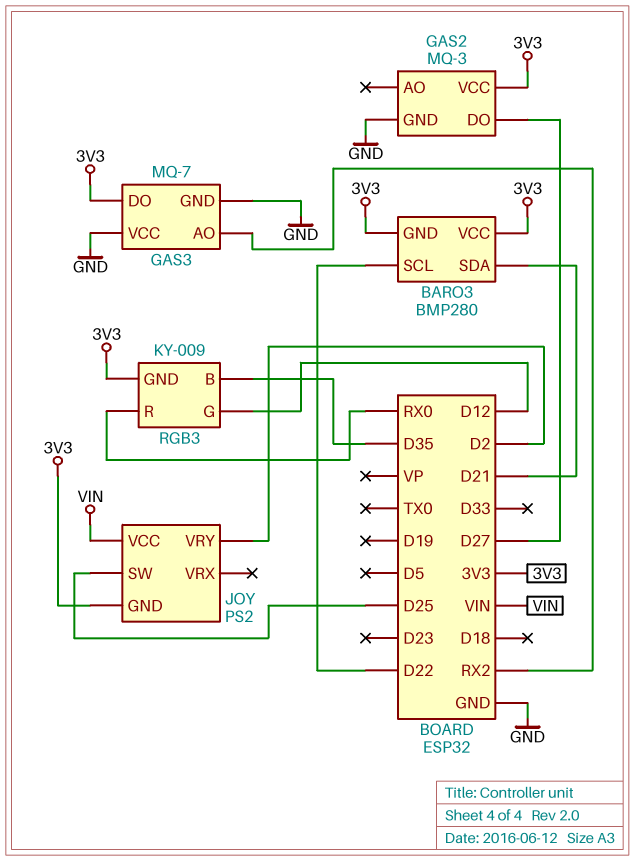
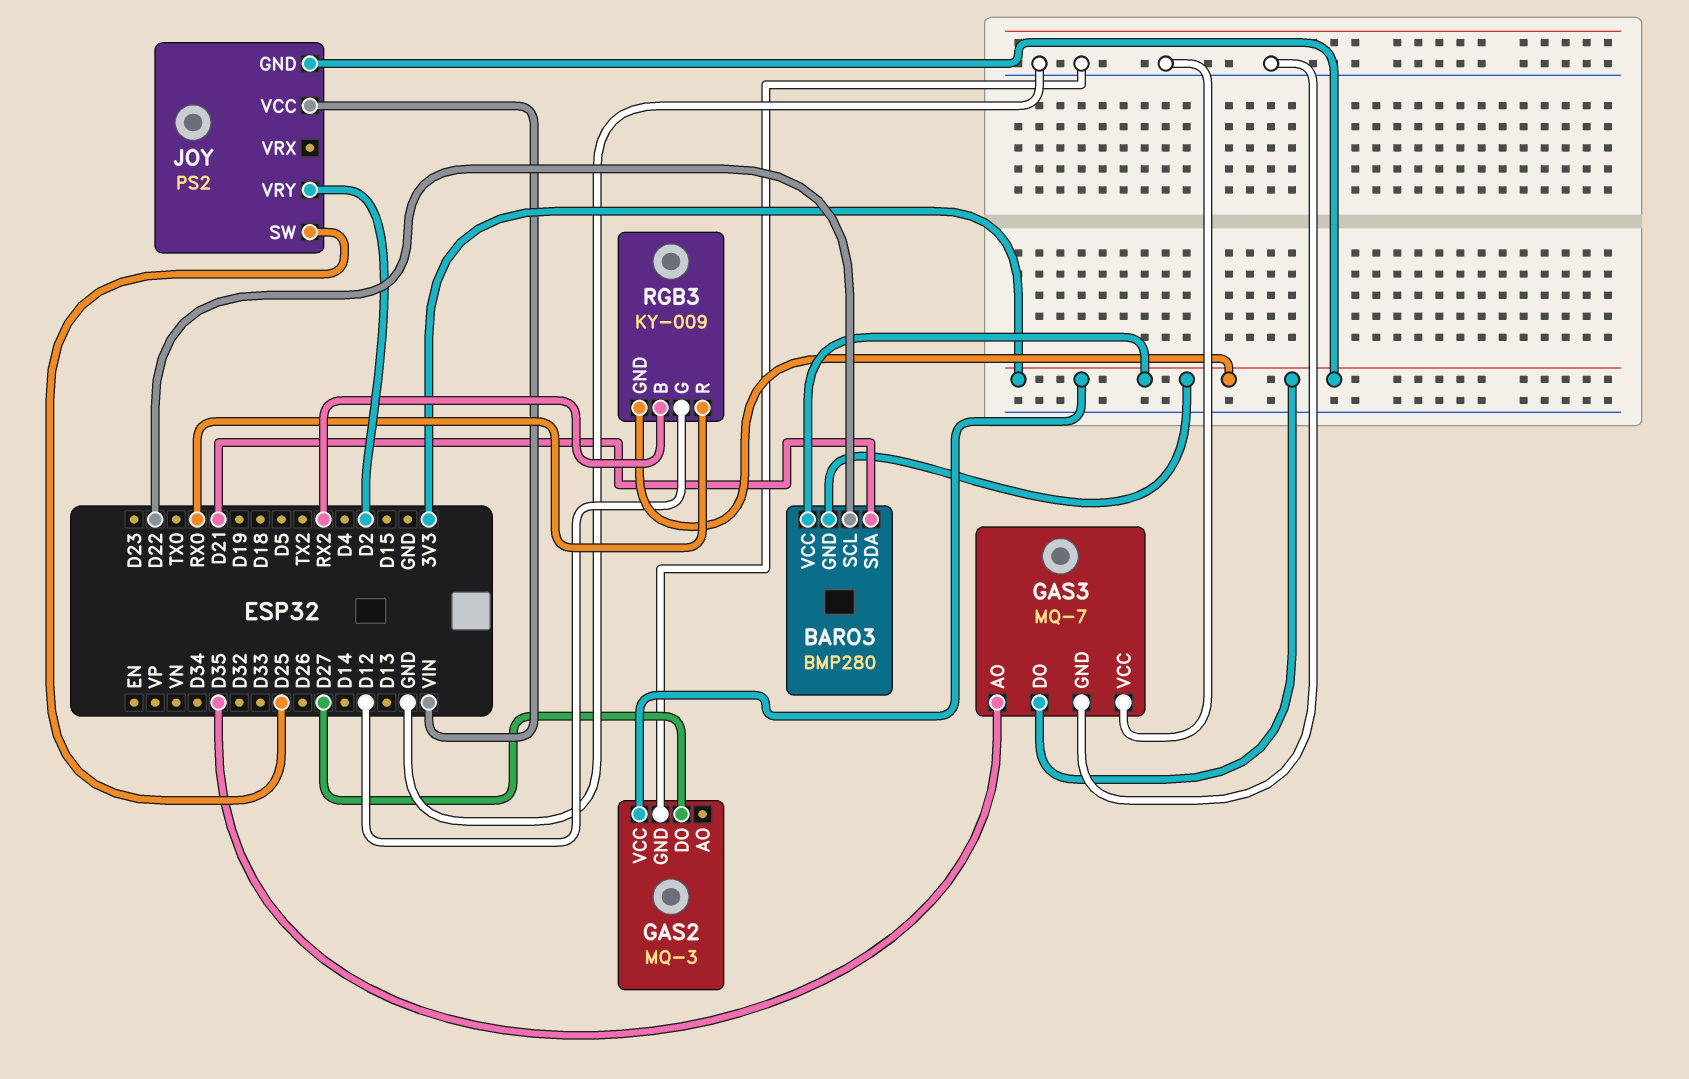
GAS3 pin AO: RX2 -> D35
RGB3 pin B: D35 -> RX2

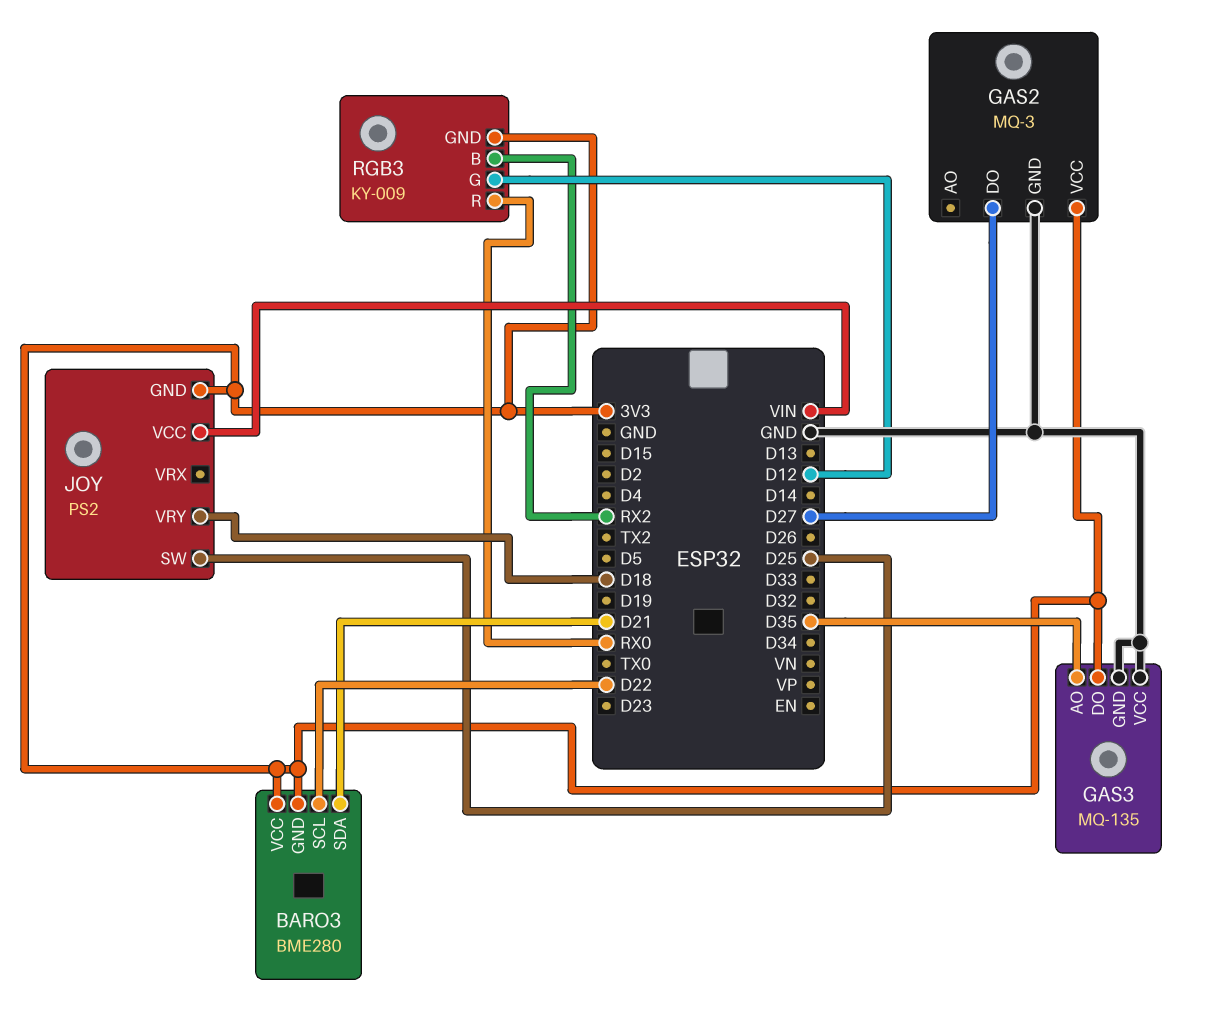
BARO3: BMP280 -> BME280
GAS3: MQ-7 -> MQ-135
JOY pin VRY: D2 -> D18

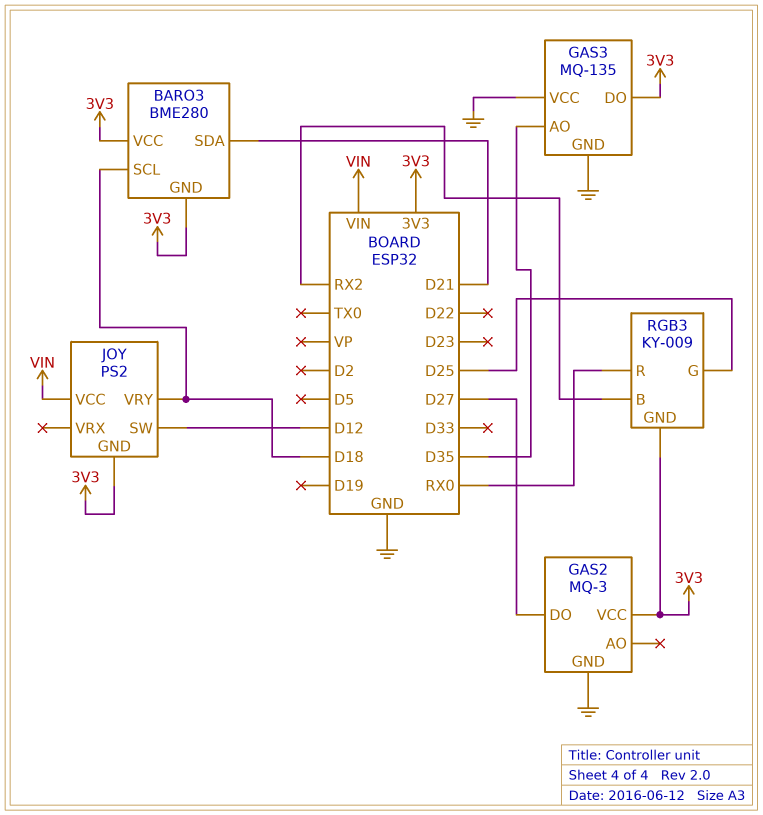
BARO3 pin SCL: D22 -> D18
JOY pin SW: D25 -> D12
RGB3 pin G: D12 -> D25

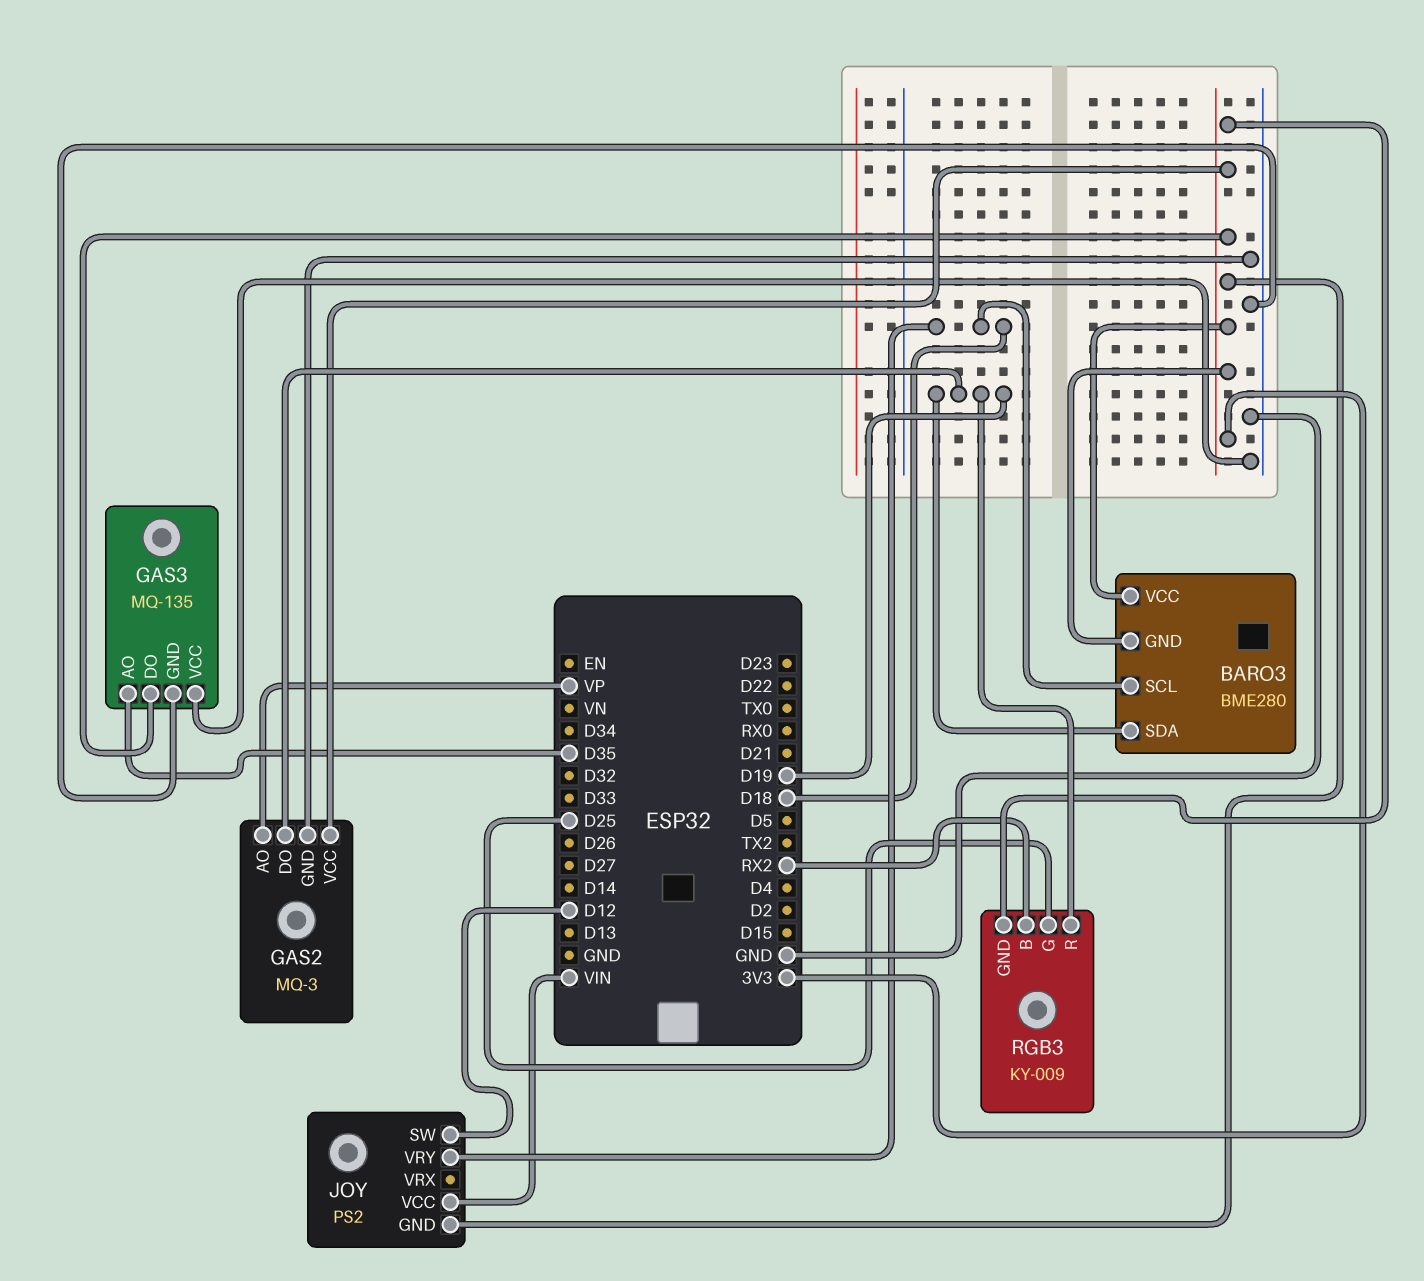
BARO3 pin SDA: D21 -> D19
GAS2 pin AO: none -> VP
GAS2 pin DO: D27 -> D19
RGB3 pin R: RX0 -> D19

